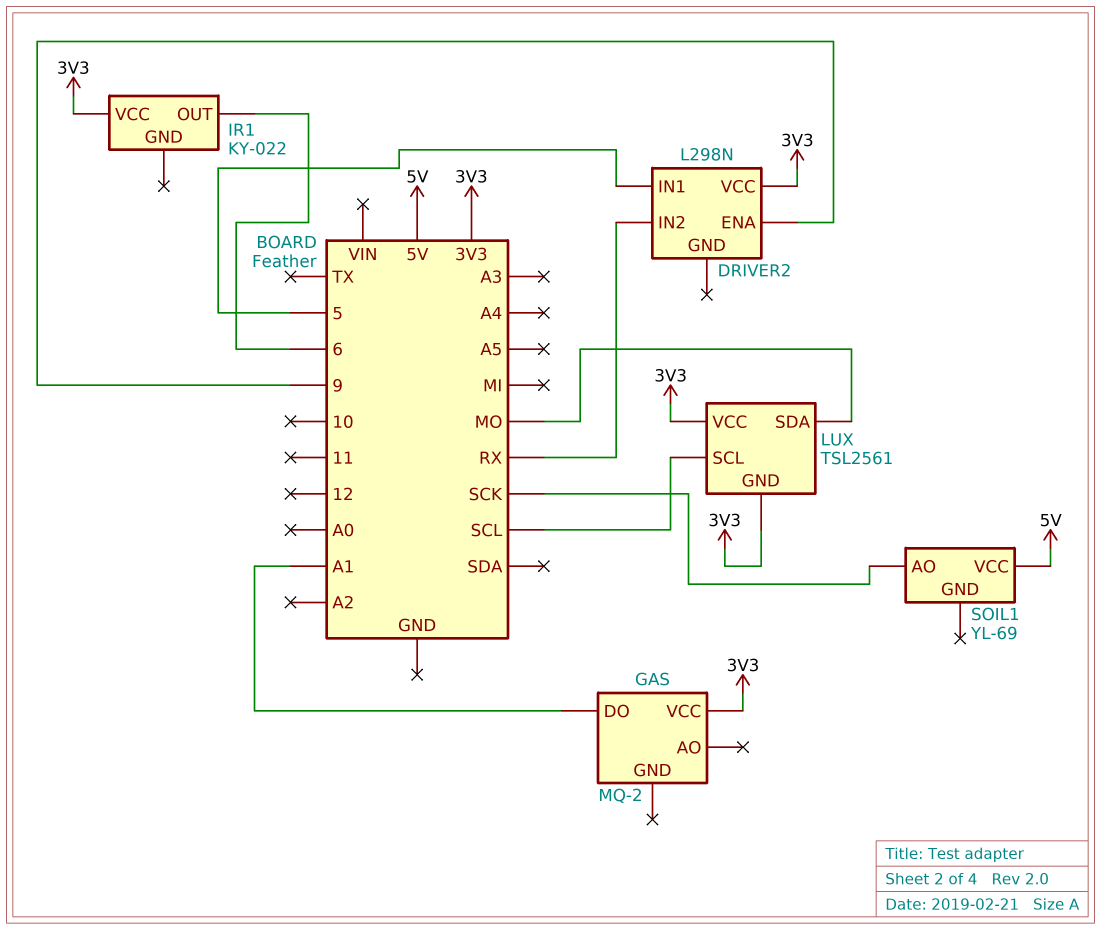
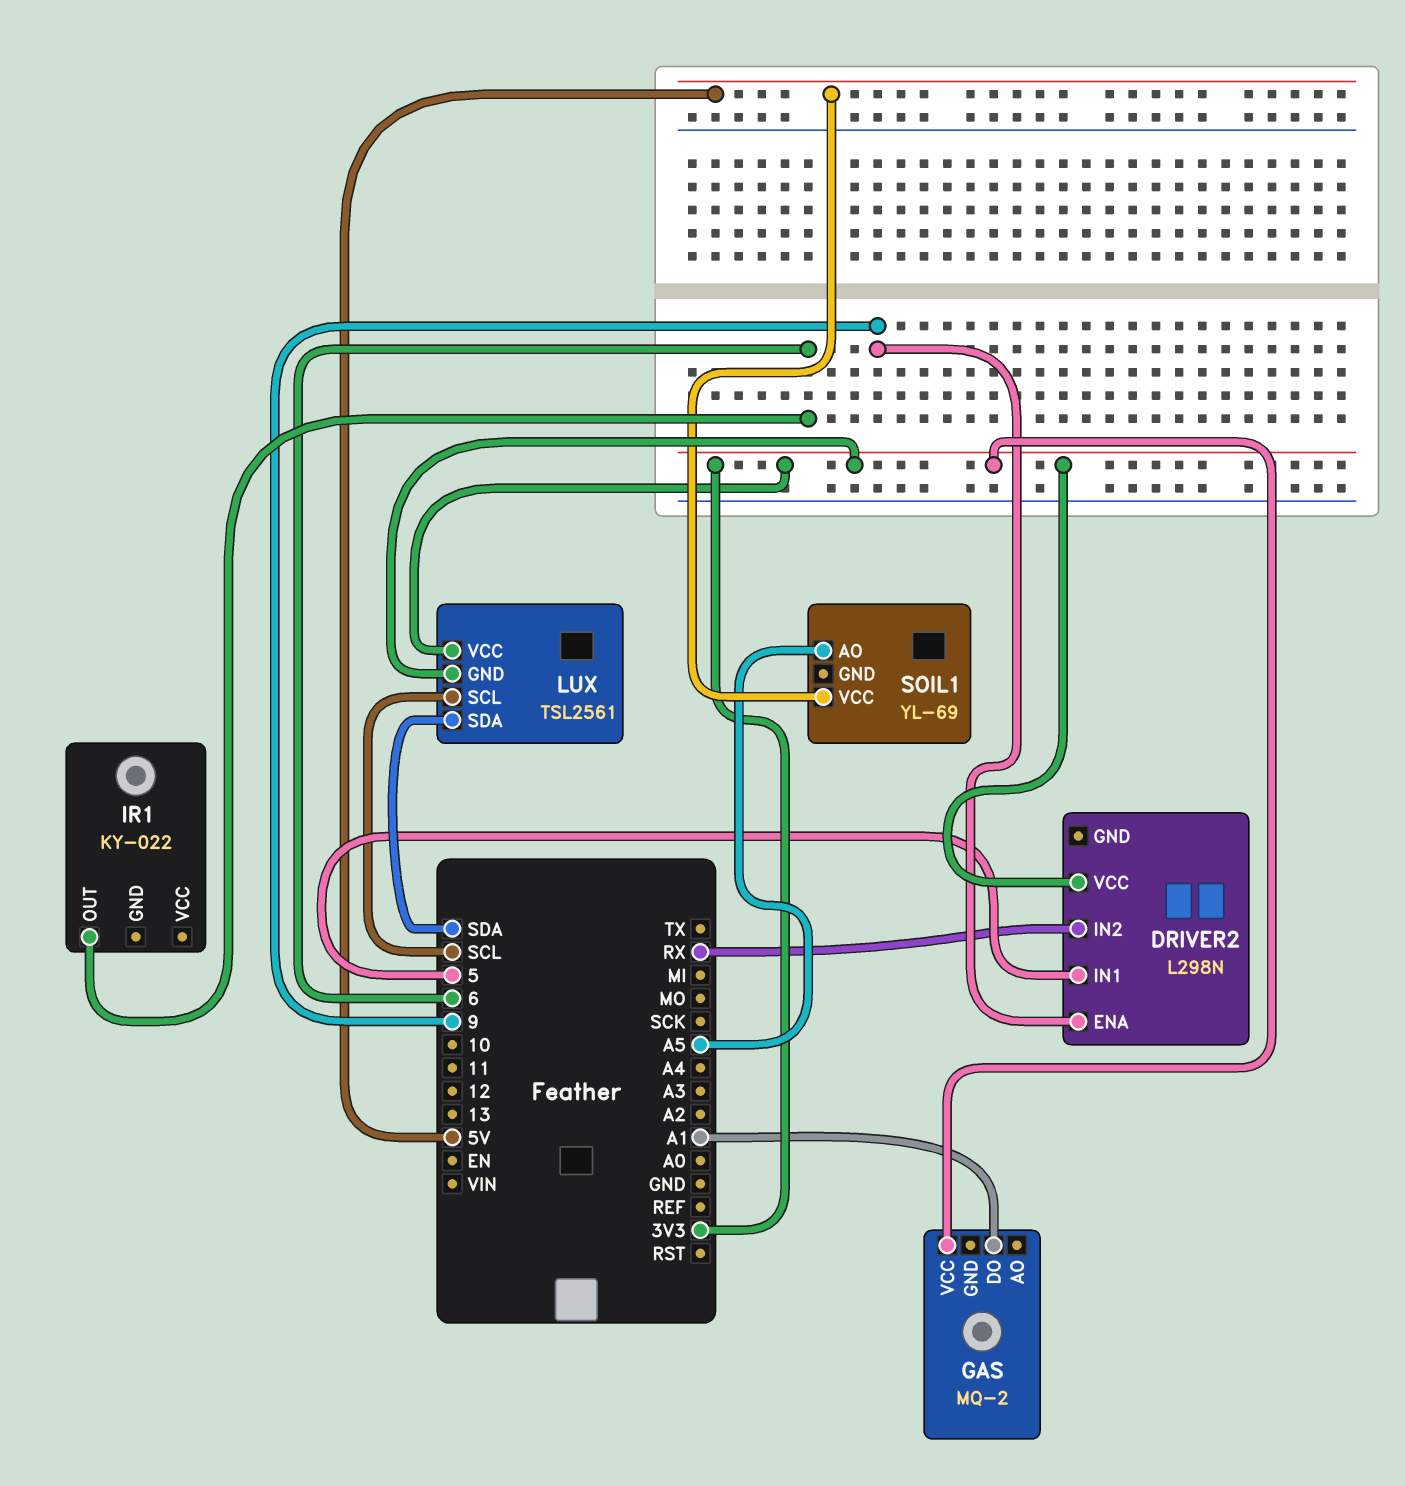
IR1 pin VCC: 3V3 -> none
LUX pin SDA: MO -> SDA
SOIL1 pin AO: SCK -> A5

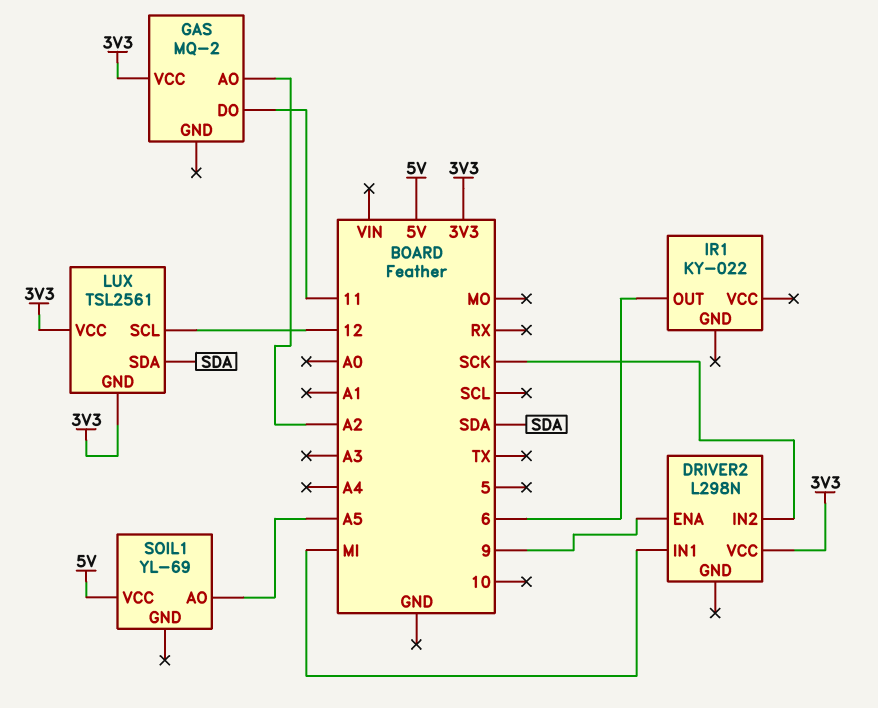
DRIVER2 pin IN1: 5 -> MI
DRIVER2 pin IN2: RX -> SCK
GAS pin AO: none -> A2
GAS pin DO: A1 -> 11
LUX pin SCL: SCL -> 12

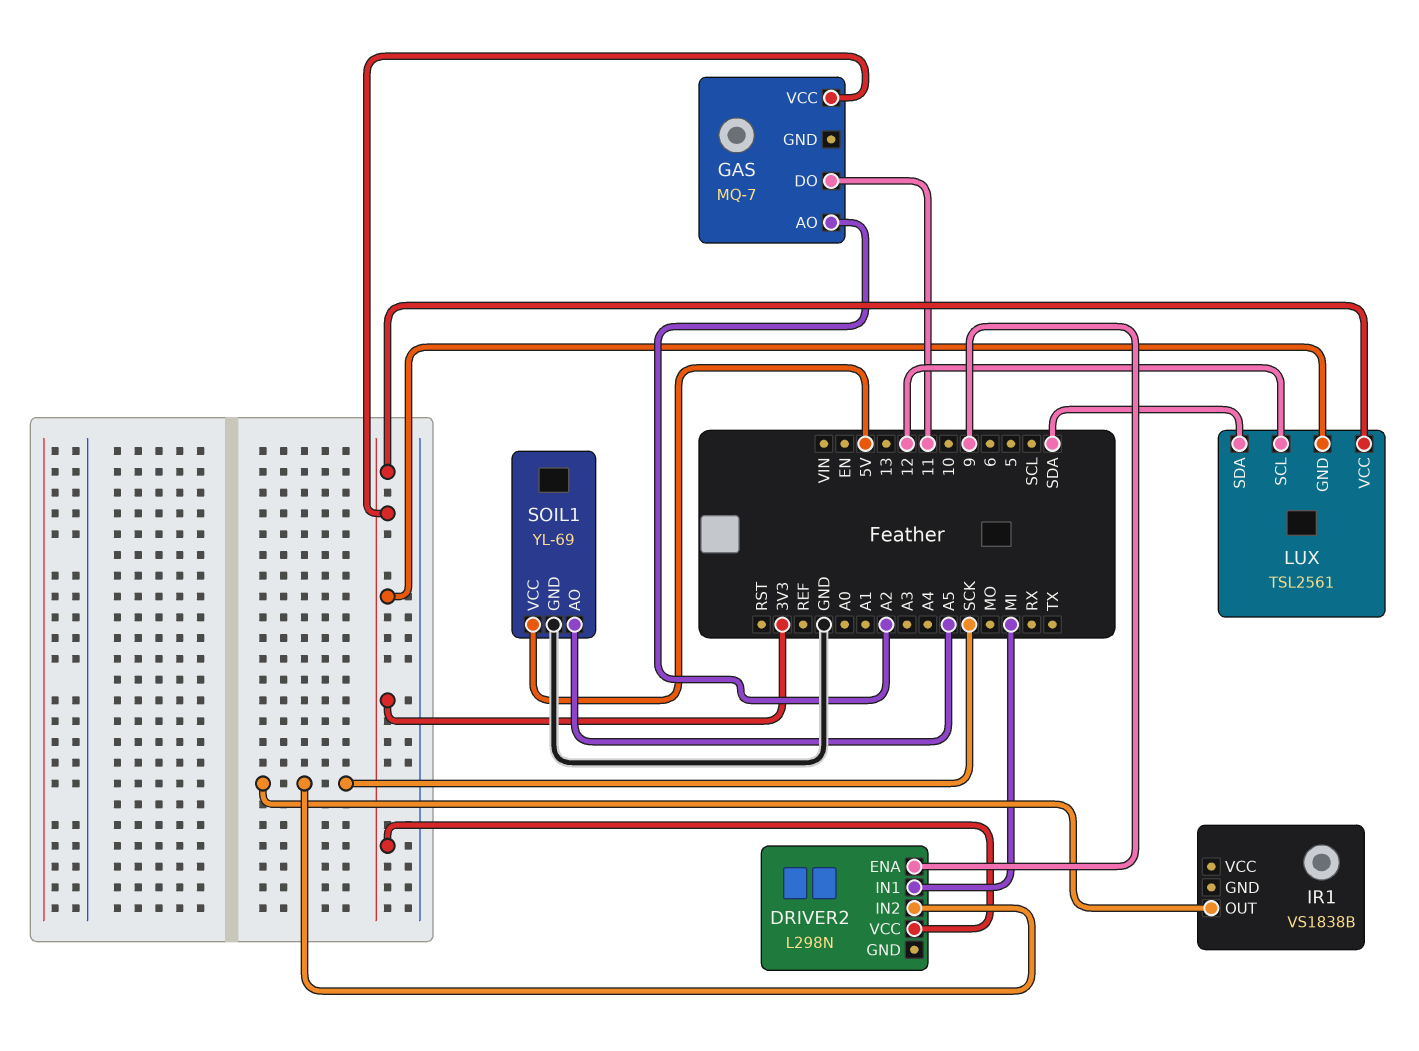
GAS: MQ-2 -> MQ-7
IR1: KY-022 -> VS1838B
IR1 pin OUT: 6 -> SCK
SOIL1 pin GND: none -> GND

